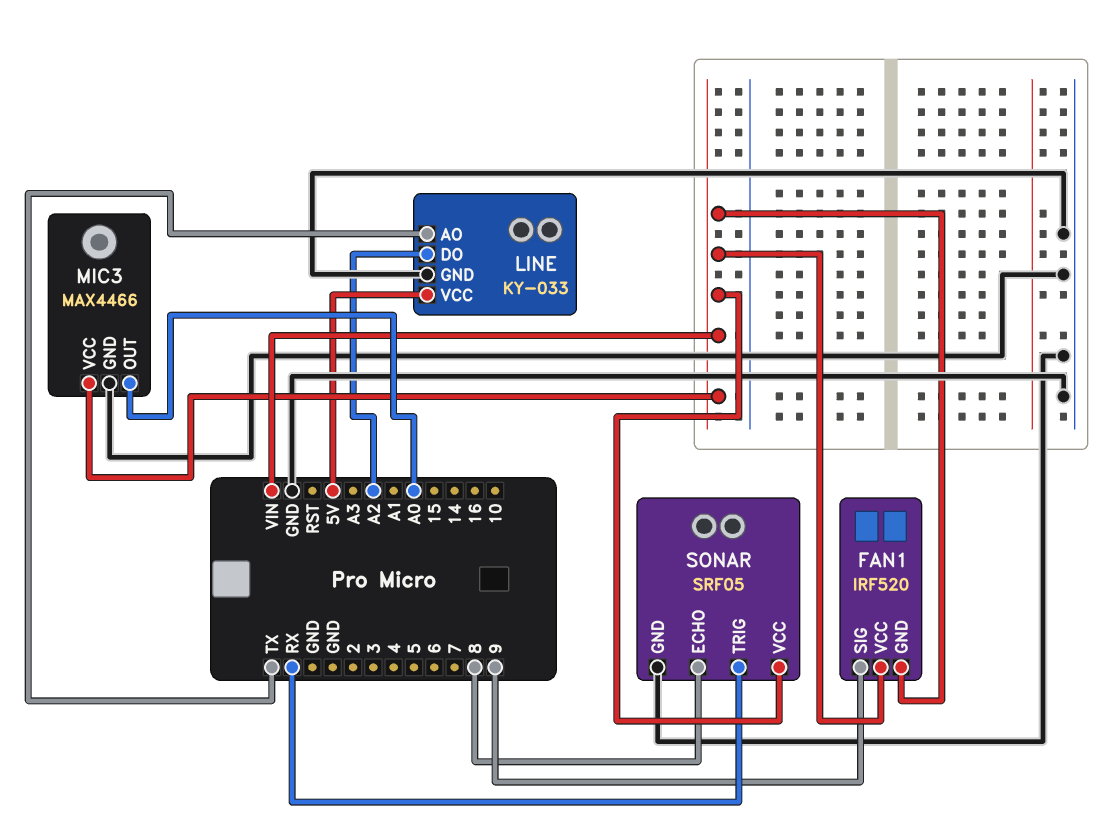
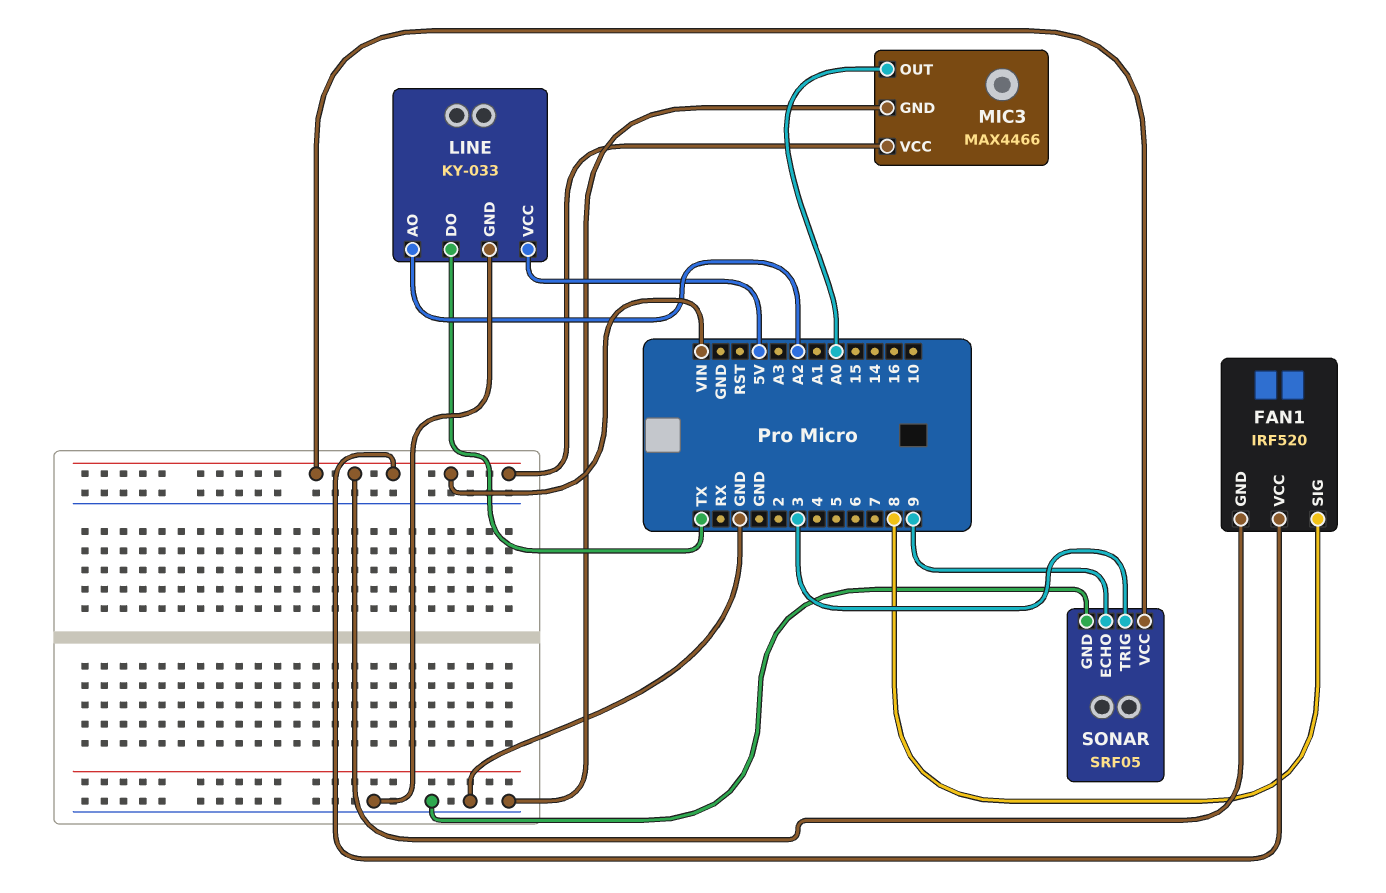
FAN1 pin SIG: 9 -> 8
LINE pin AO: TX -> A2
LINE pin DO: A2 -> TX
SONAR pin ECHO: 8 -> 9
SONAR pin TRIG: RX -> 3

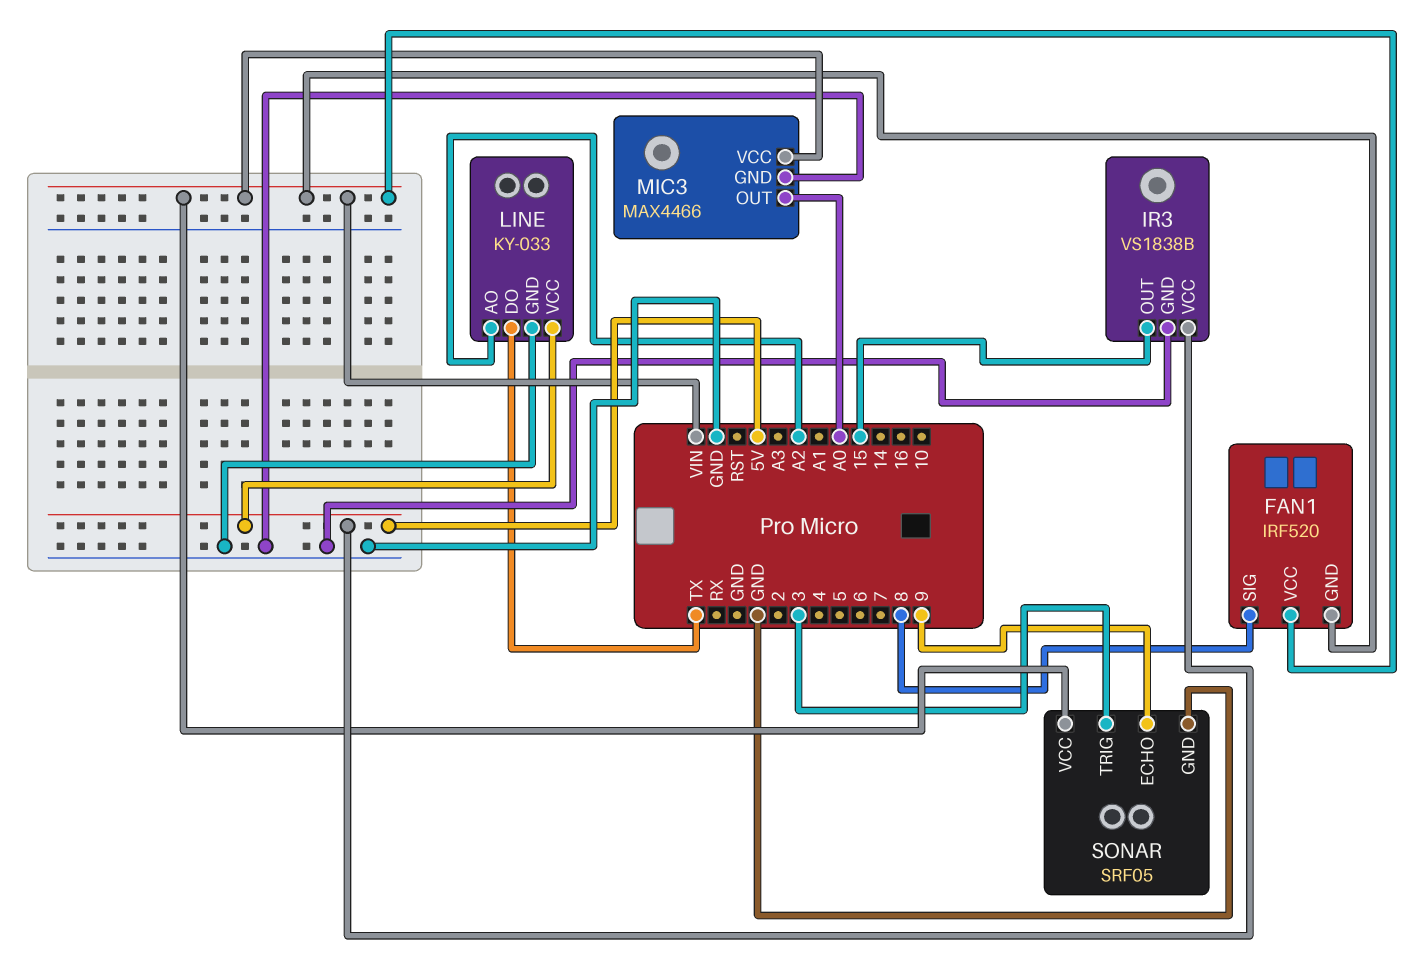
IR3: none -> VS1838B
IR3 pin GND: none -> GND
IR3 pin OUT: none -> 15
IR3 pin VCC: none -> 5V

